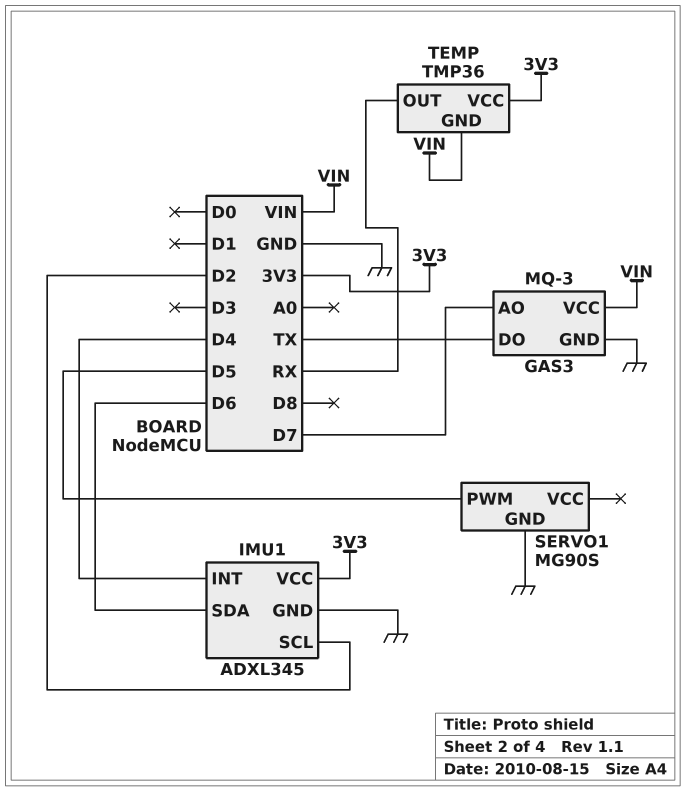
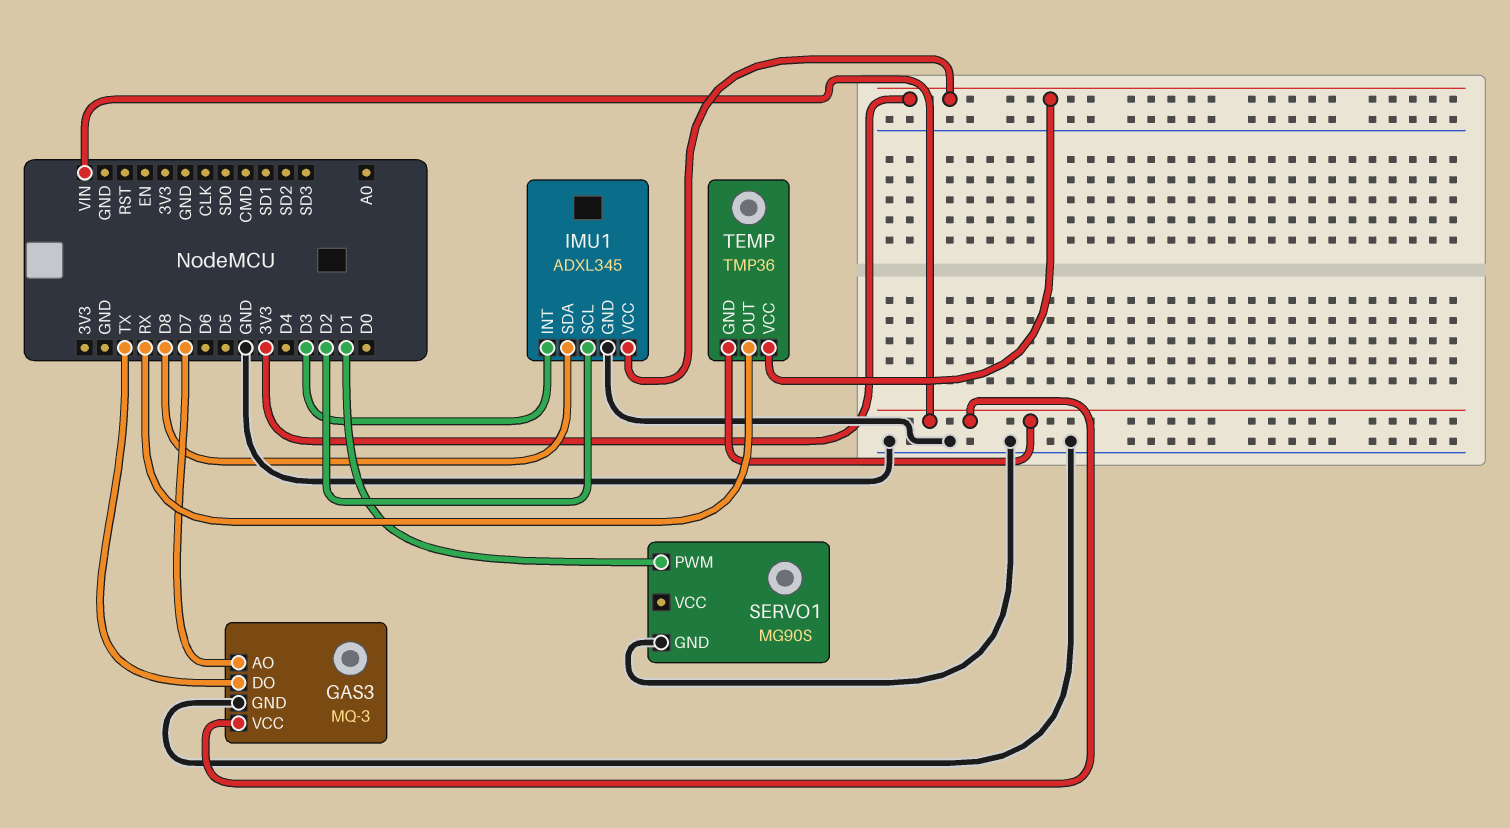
IMU1 pin INT: D4 -> D3
IMU1 pin SDA: D6 -> D8
SERVO1 pin PWM: D5 -> D1

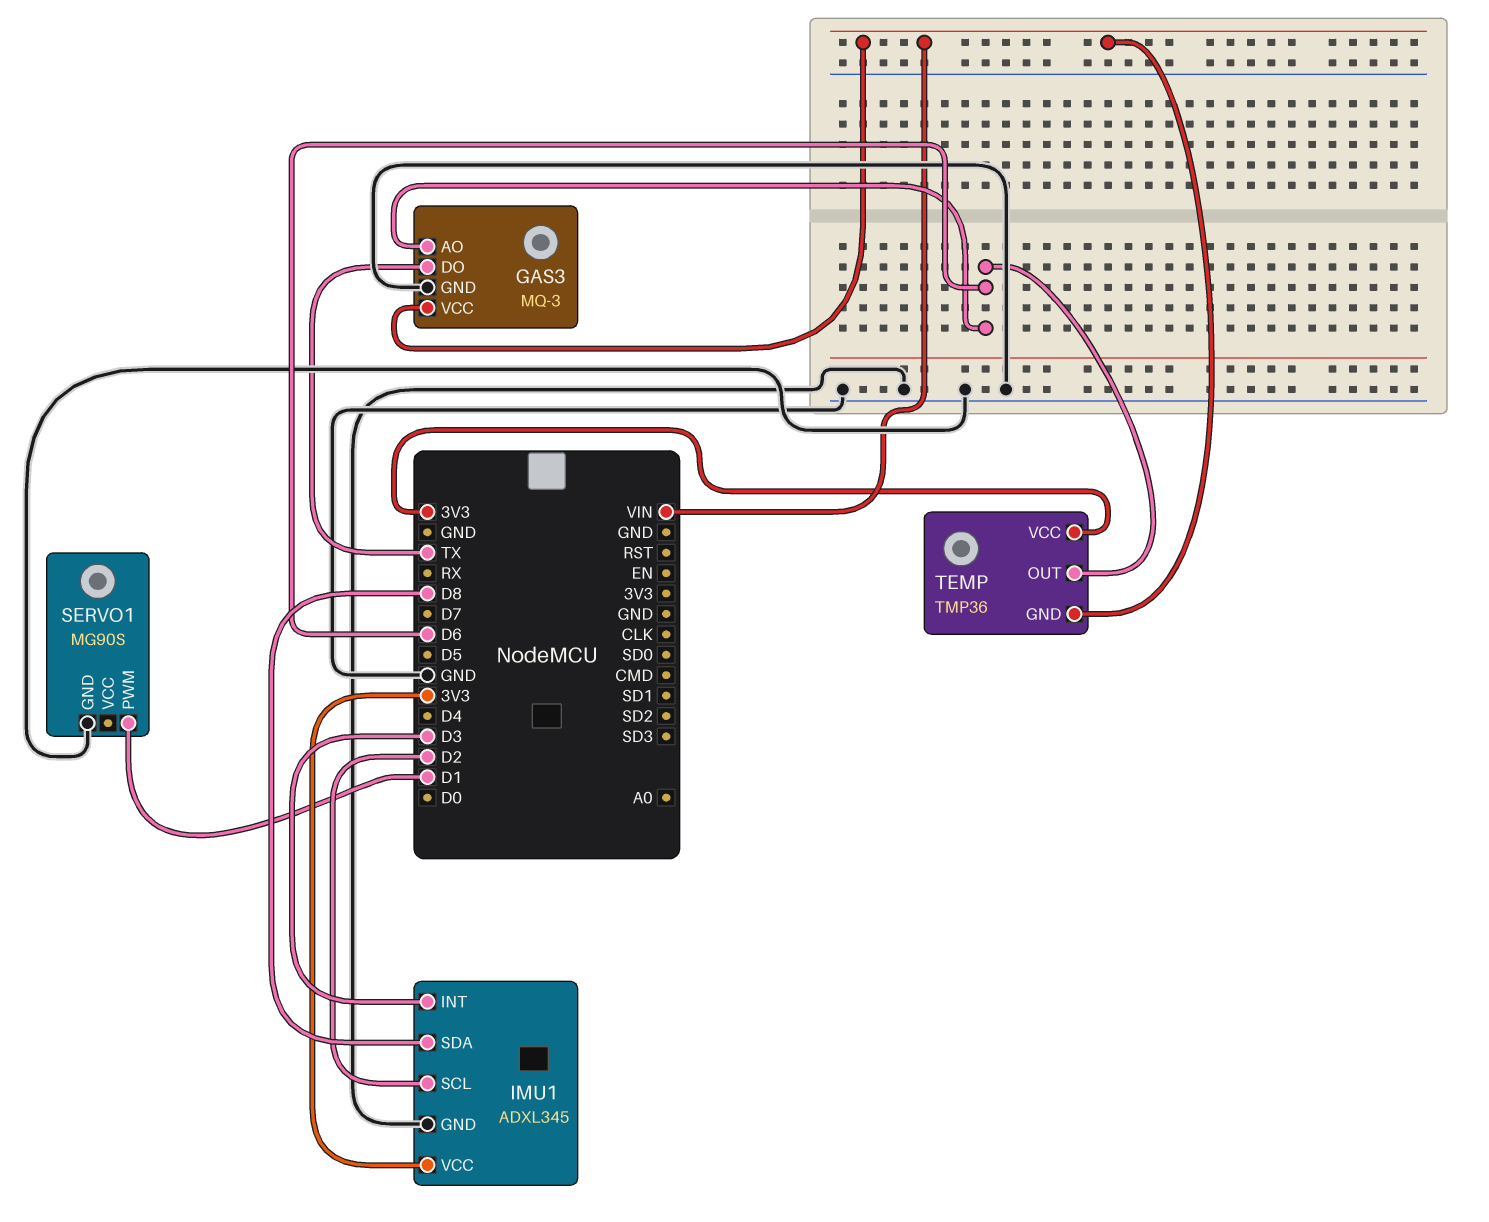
GAS3 pin AO: D7 -> D6
TEMP pin OUT: RX -> D6

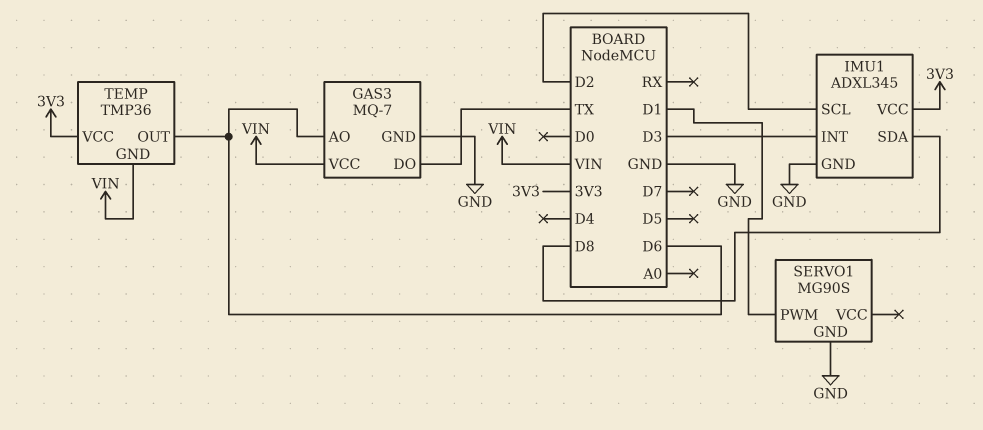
GAS3: MQ-3 -> MQ-7

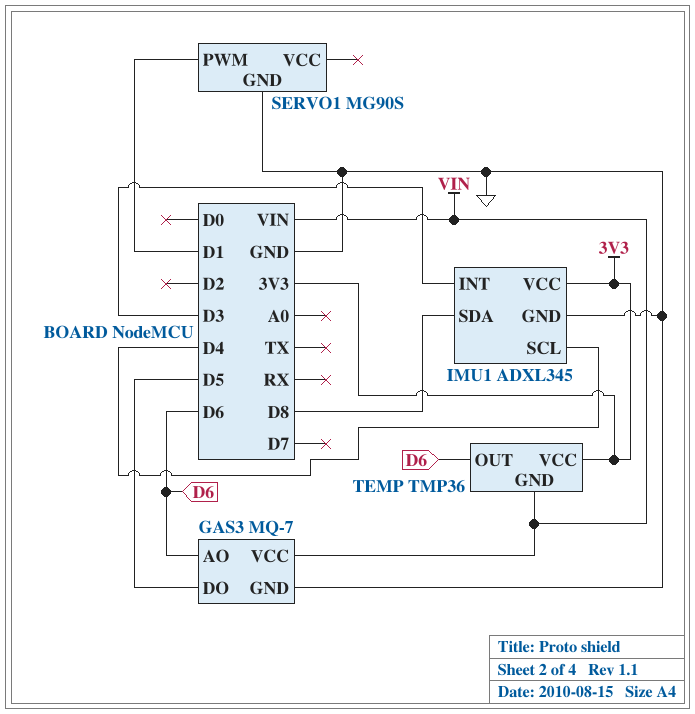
GAS3 pin DO: TX -> D5
IMU1 pin SCL: D2 -> D4

